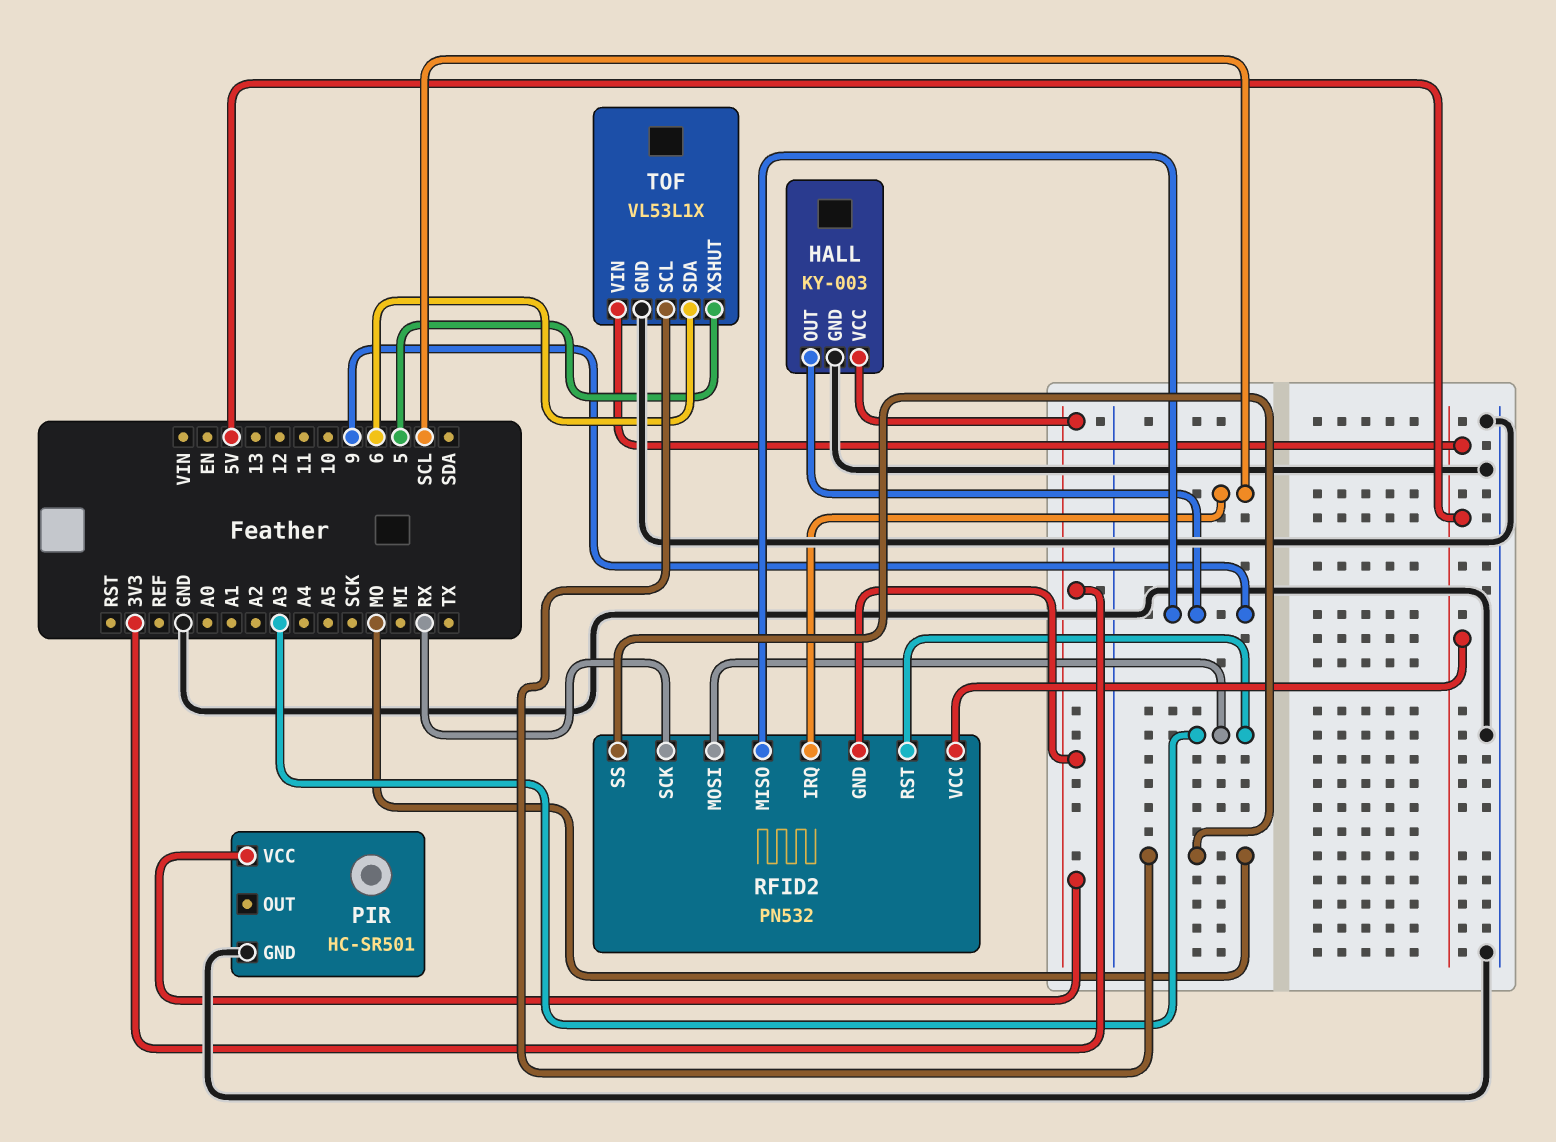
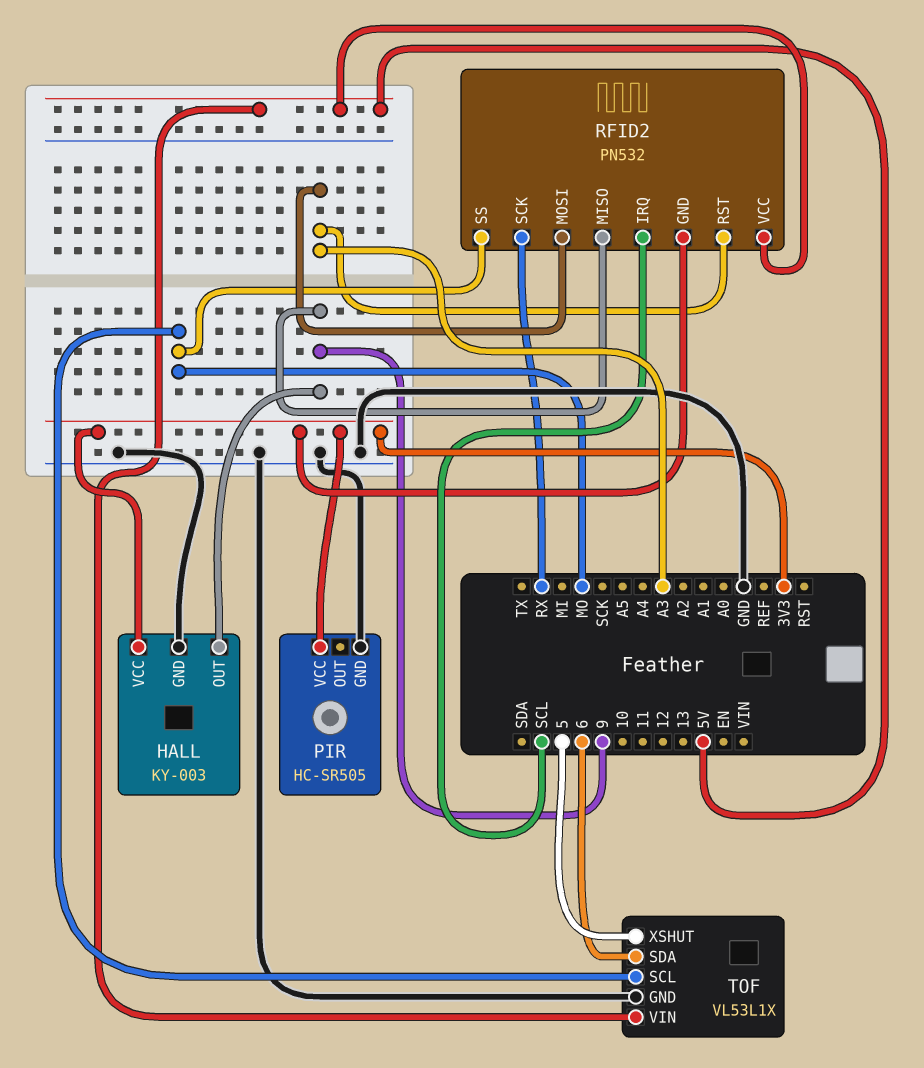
PIR: HC-SR501 -> HC-SR505

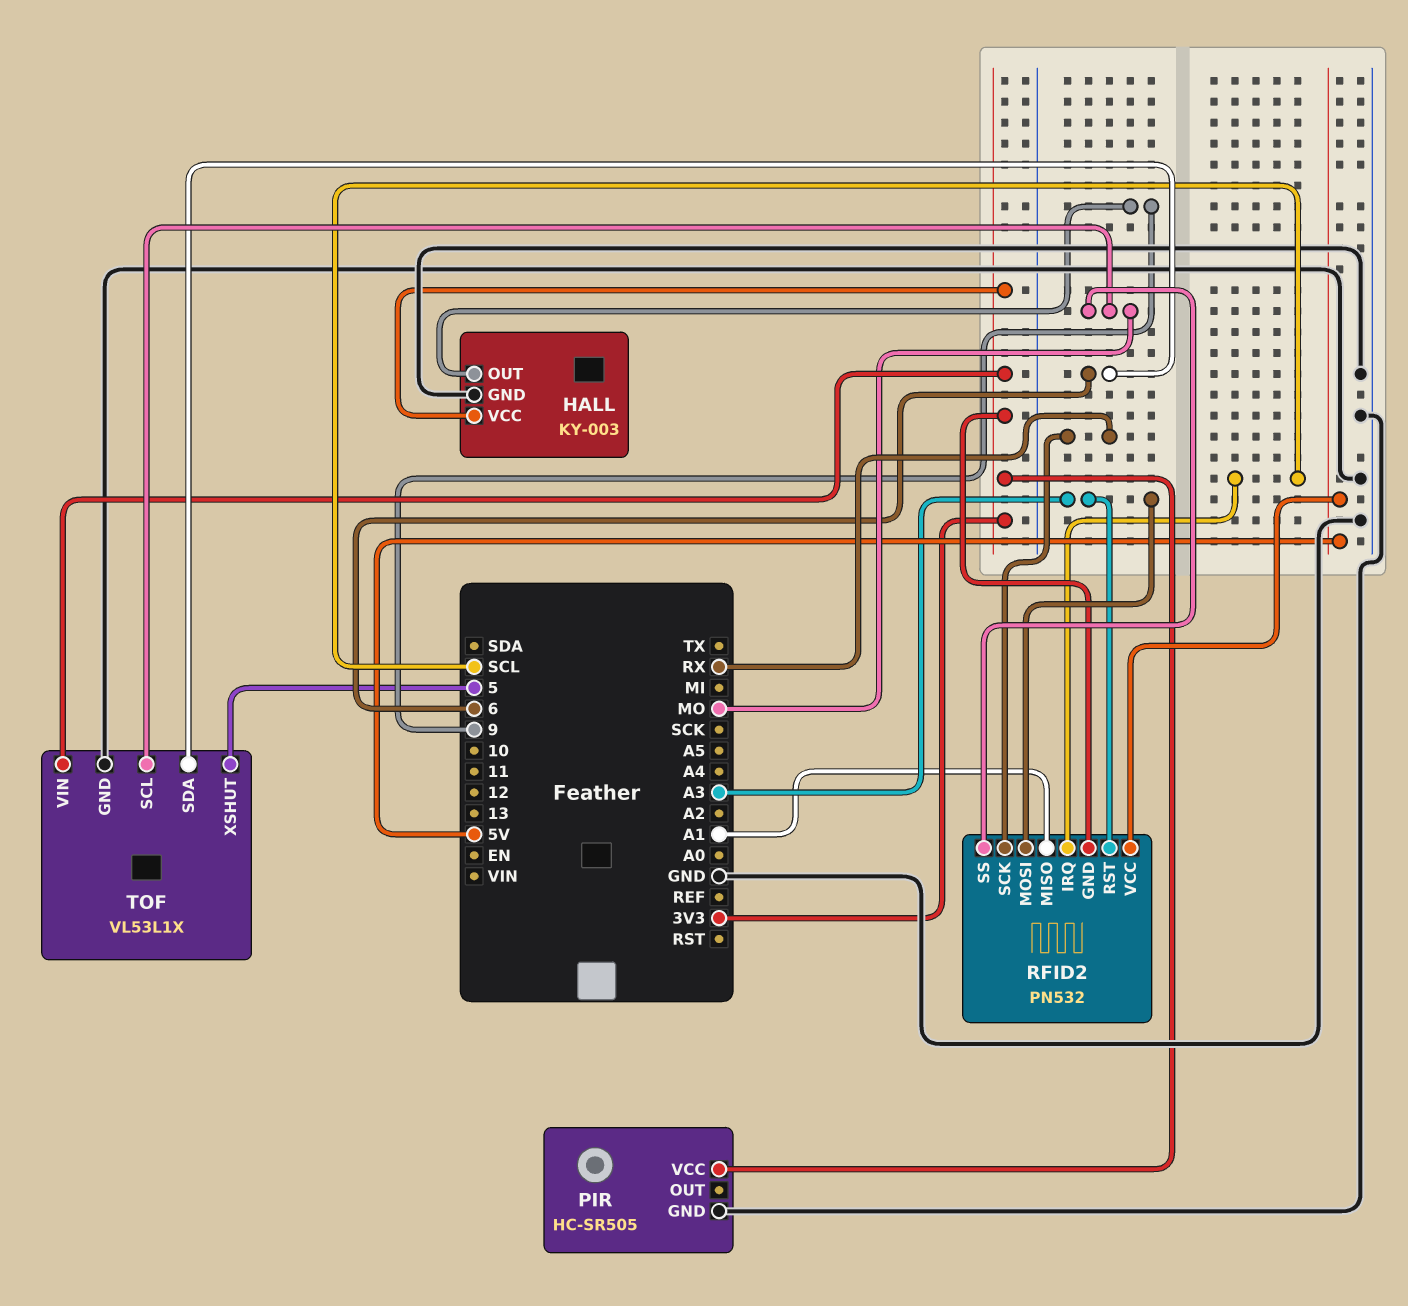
RFID2 pin MISO: 9 -> A1
TOF pin VIN: 5V -> 3V3

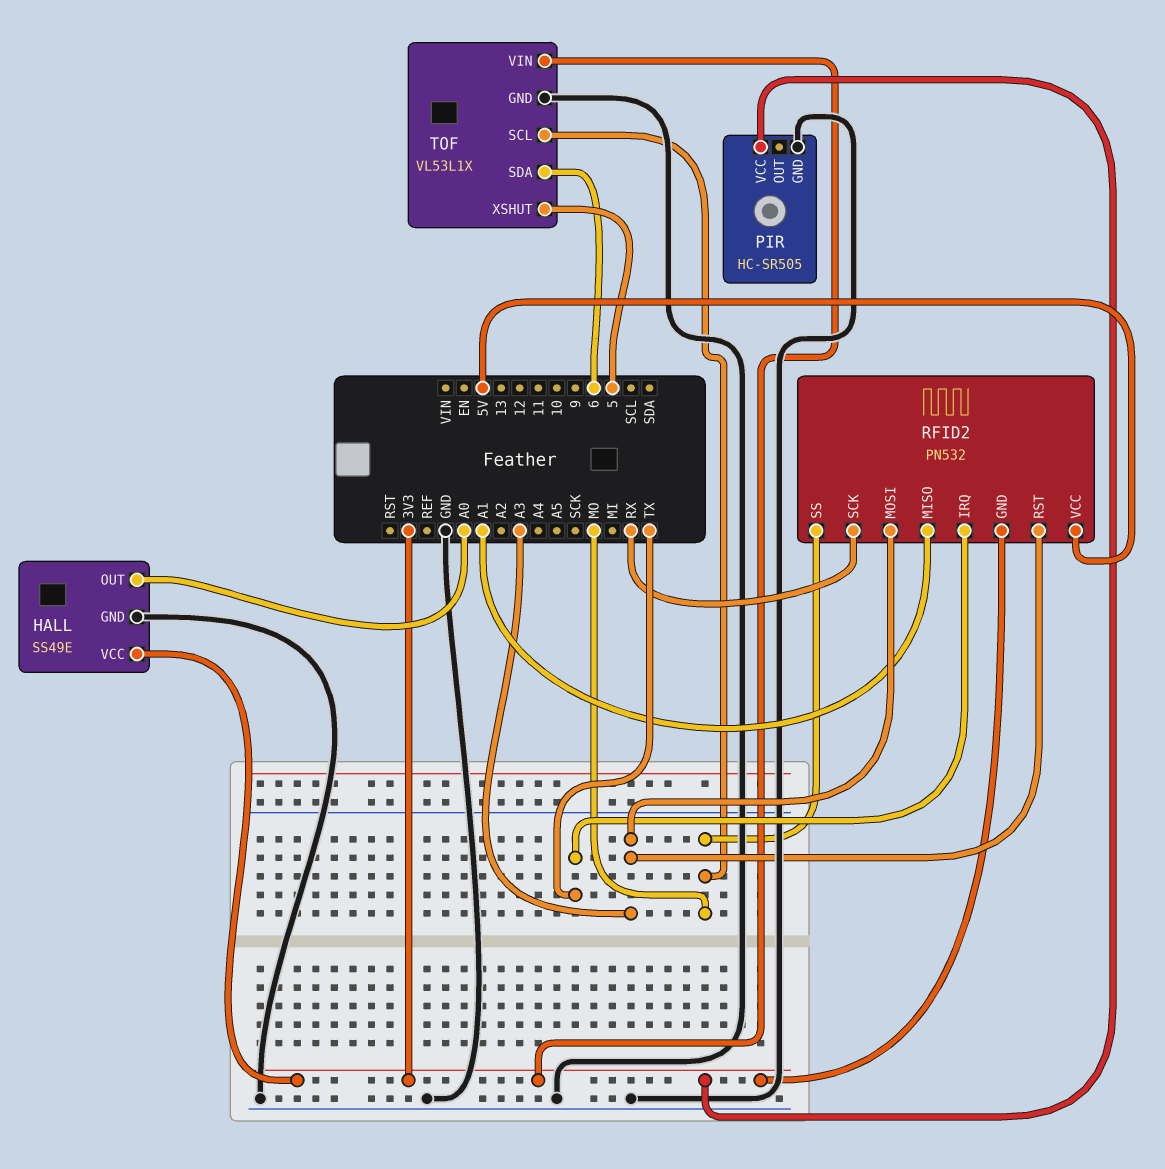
HALL: KY-003 -> SS49E
HALL pin OUT: 9 -> A0
RFID2 pin IRQ: SCL -> TX

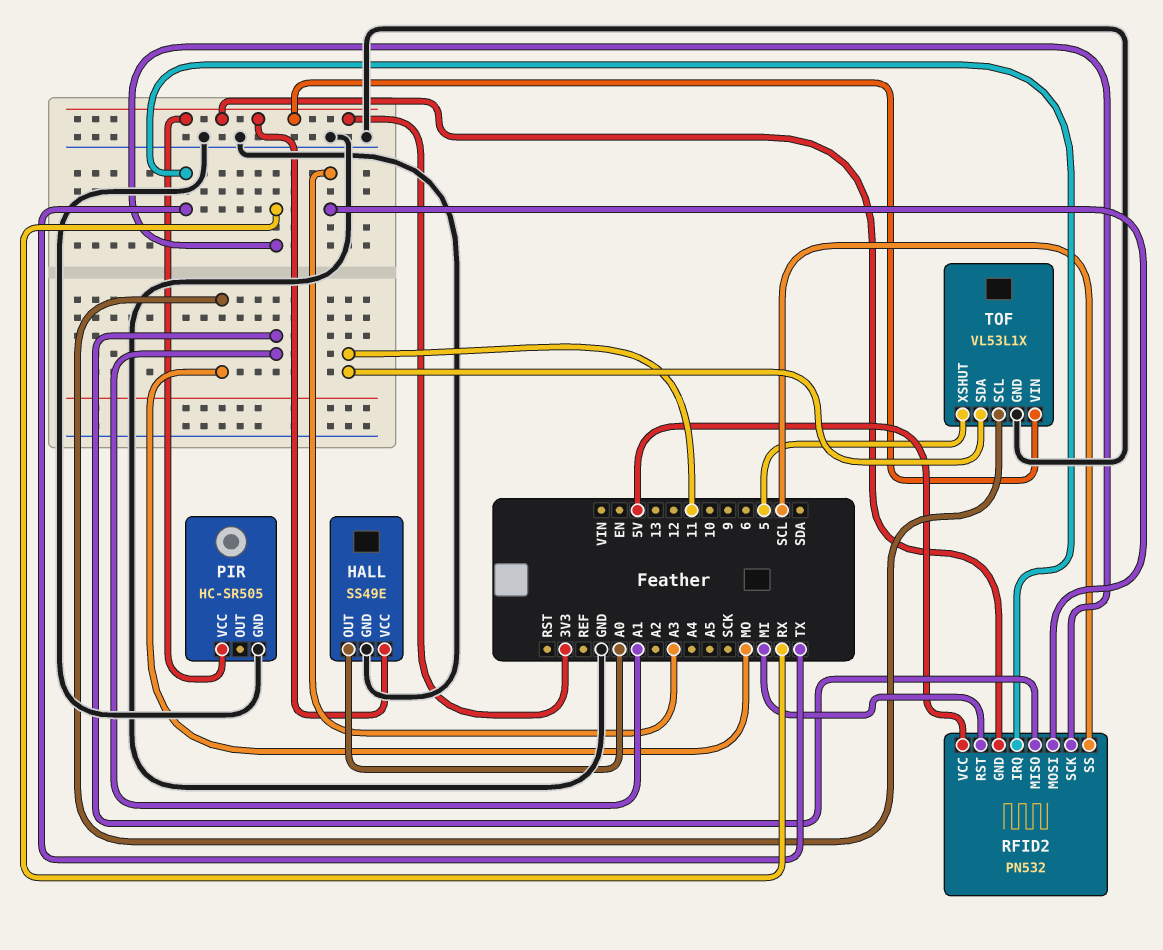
RFID2 pin RST: A3 -> MI
RFID2 pin SS: MO -> SCL
TOF pin SDA: 6 -> 11

